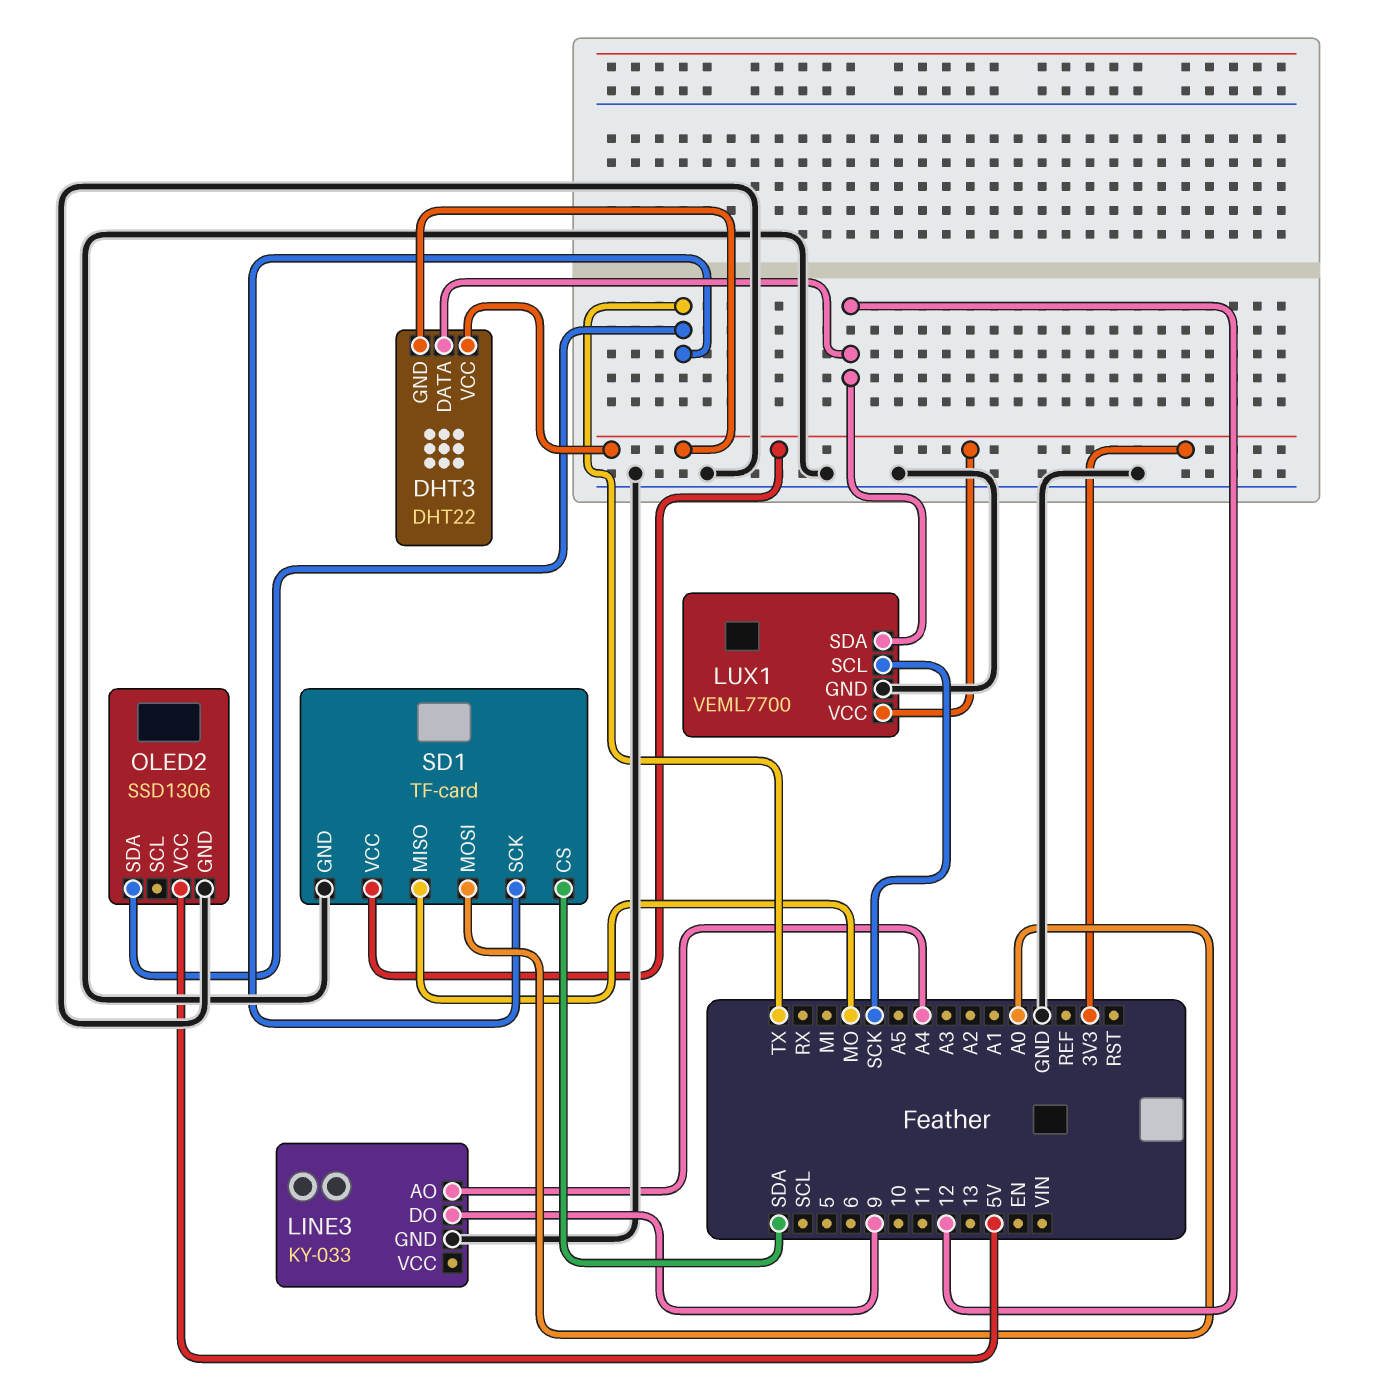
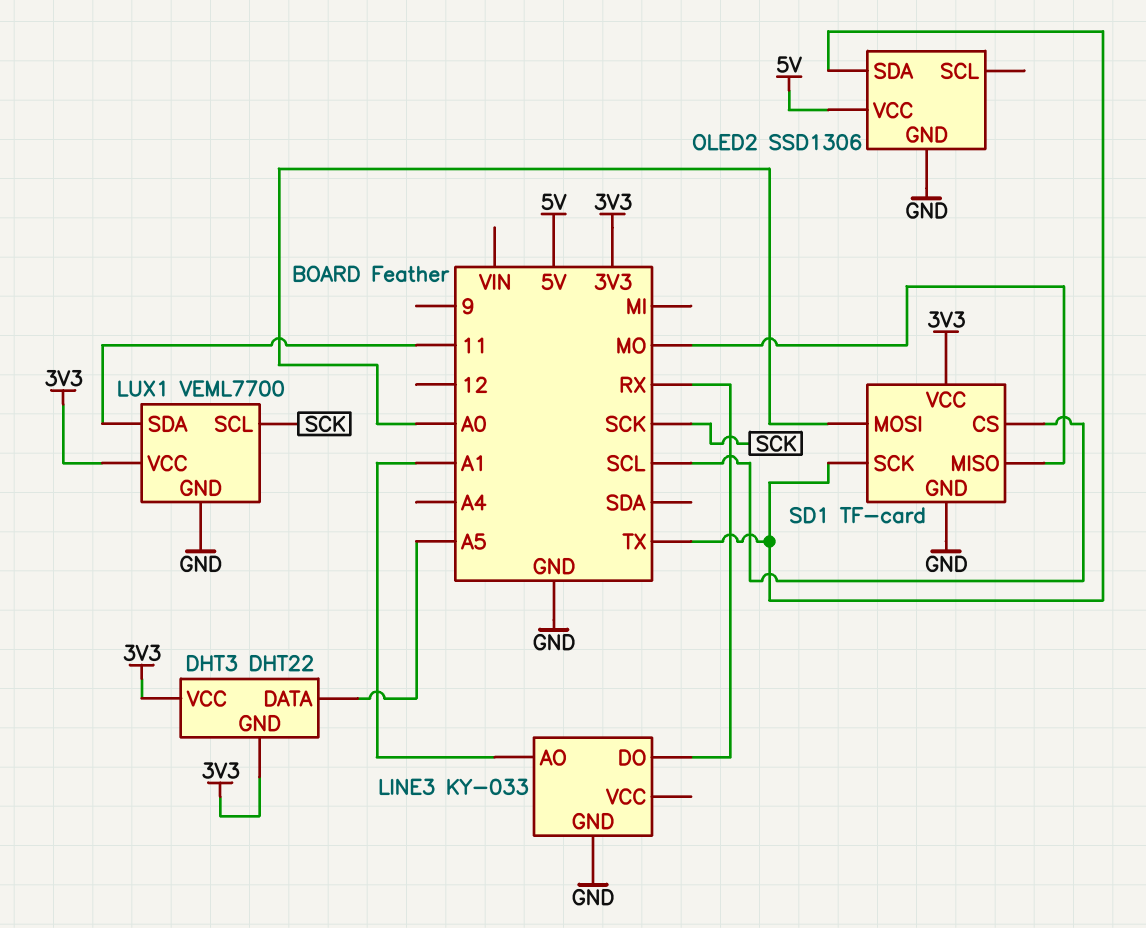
DHT3 pin DATA: 12 -> A5
LINE3 pin AO: A4 -> A1
LINE3 pin DO: 9 -> RX
LUX1 pin SDA: 12 -> 11
SD1 pin CS: SDA -> SCL

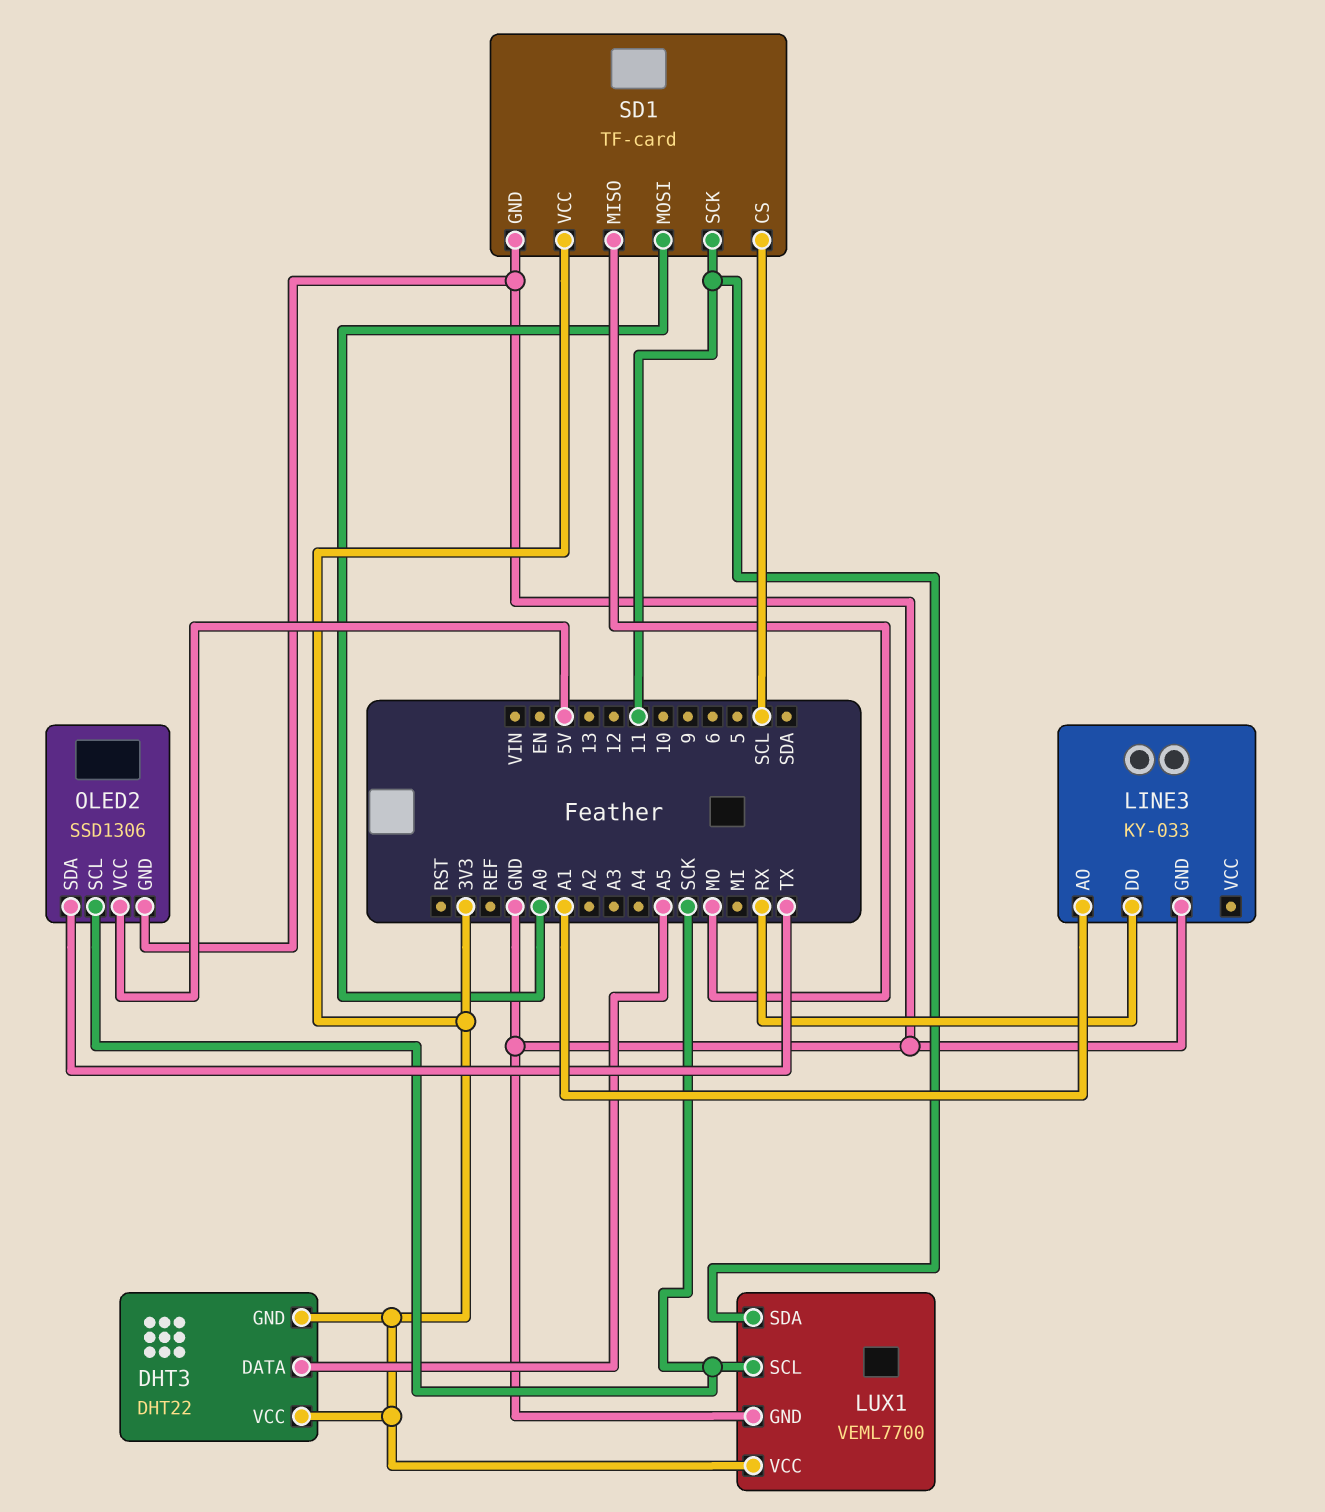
OLED2 pin SCL: none -> SCK
SD1 pin SCK: TX -> 11

